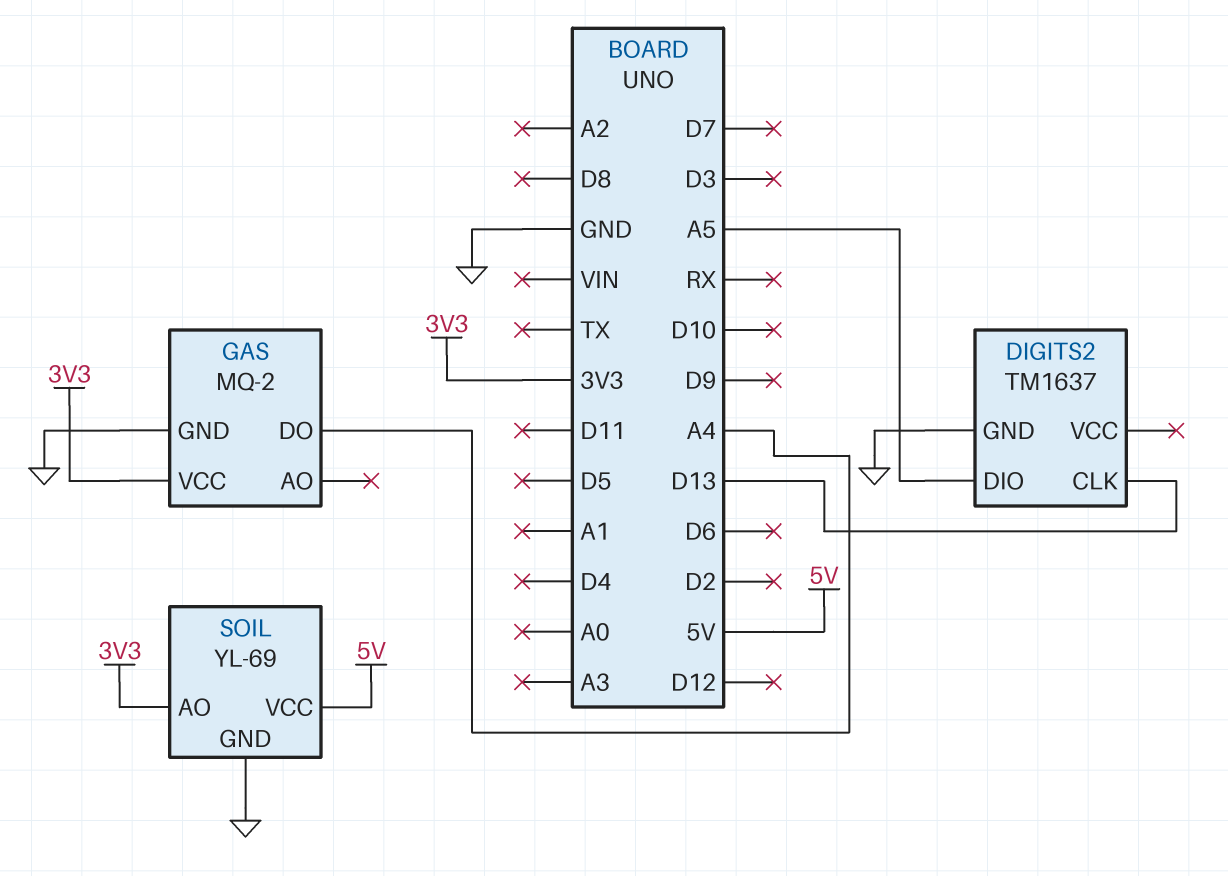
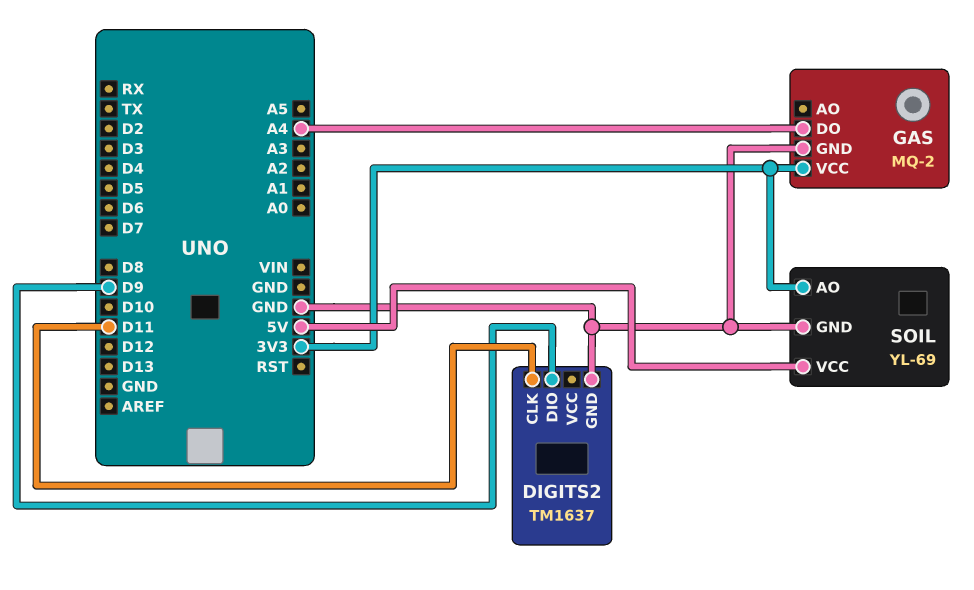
DIGITS2 pin CLK: D13 -> D11
DIGITS2 pin DIO: A5 -> D9

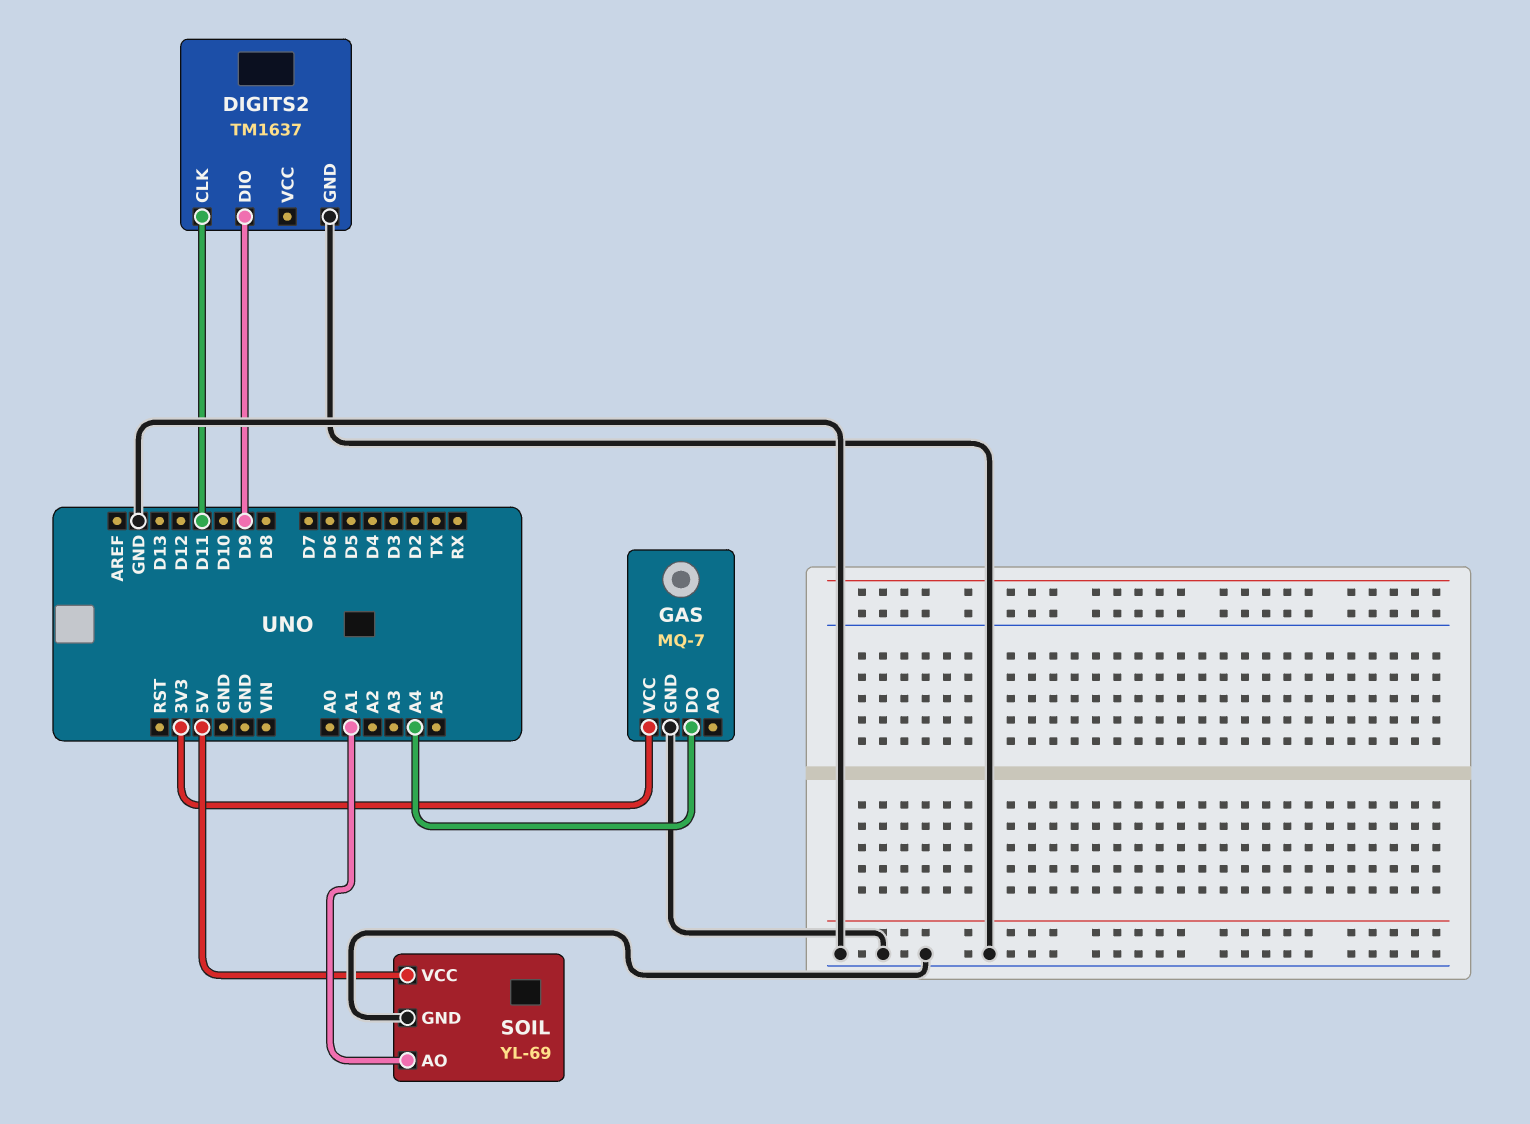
GAS: MQ-2 -> MQ-7
SOIL pin AO: 3V3 -> A1

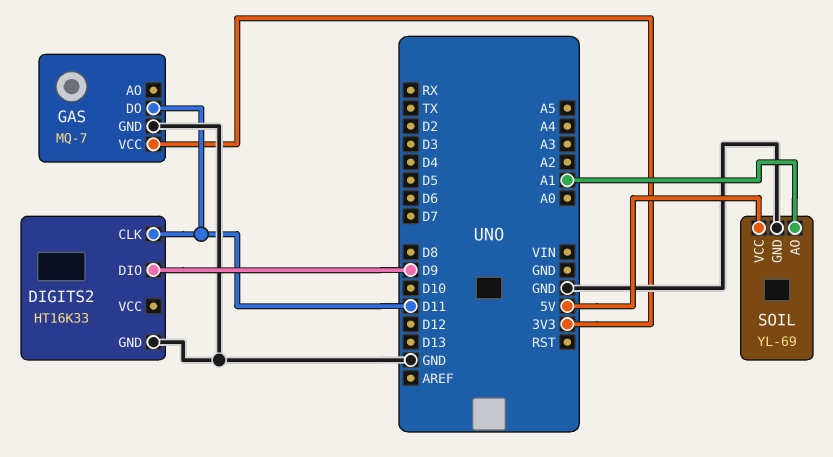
DIGITS2: TM1637 -> HT16K33
GAS pin DO: A4 -> D11

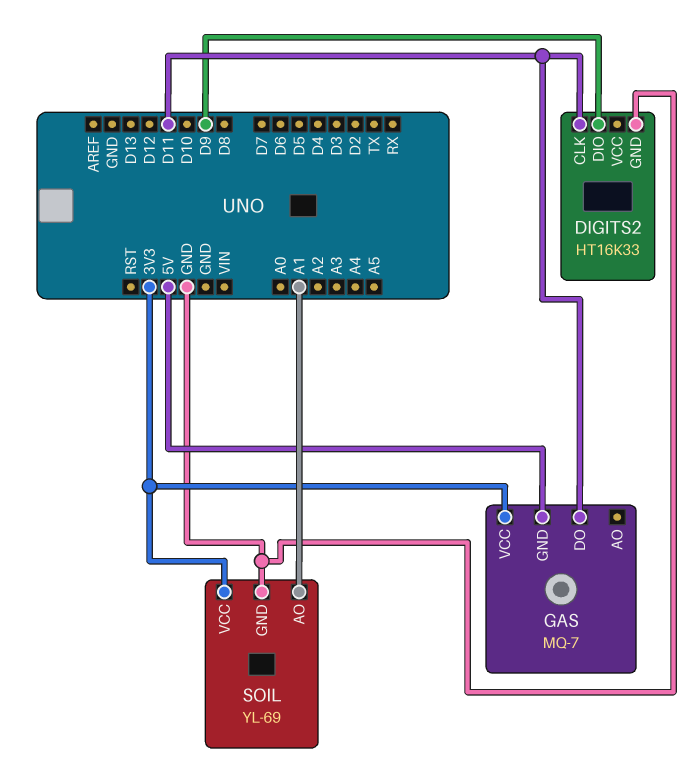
GAS pin GND: GND -> 5V
SOIL pin VCC: 5V -> 3V3

